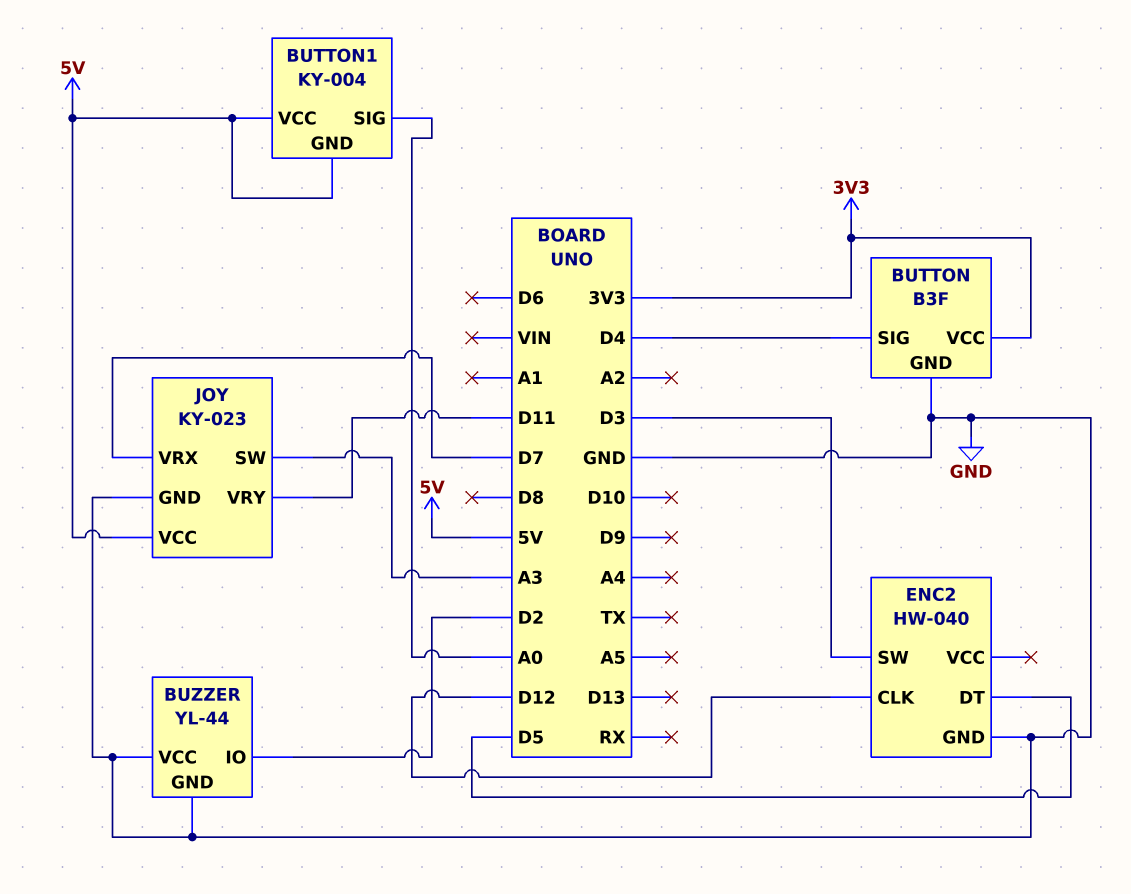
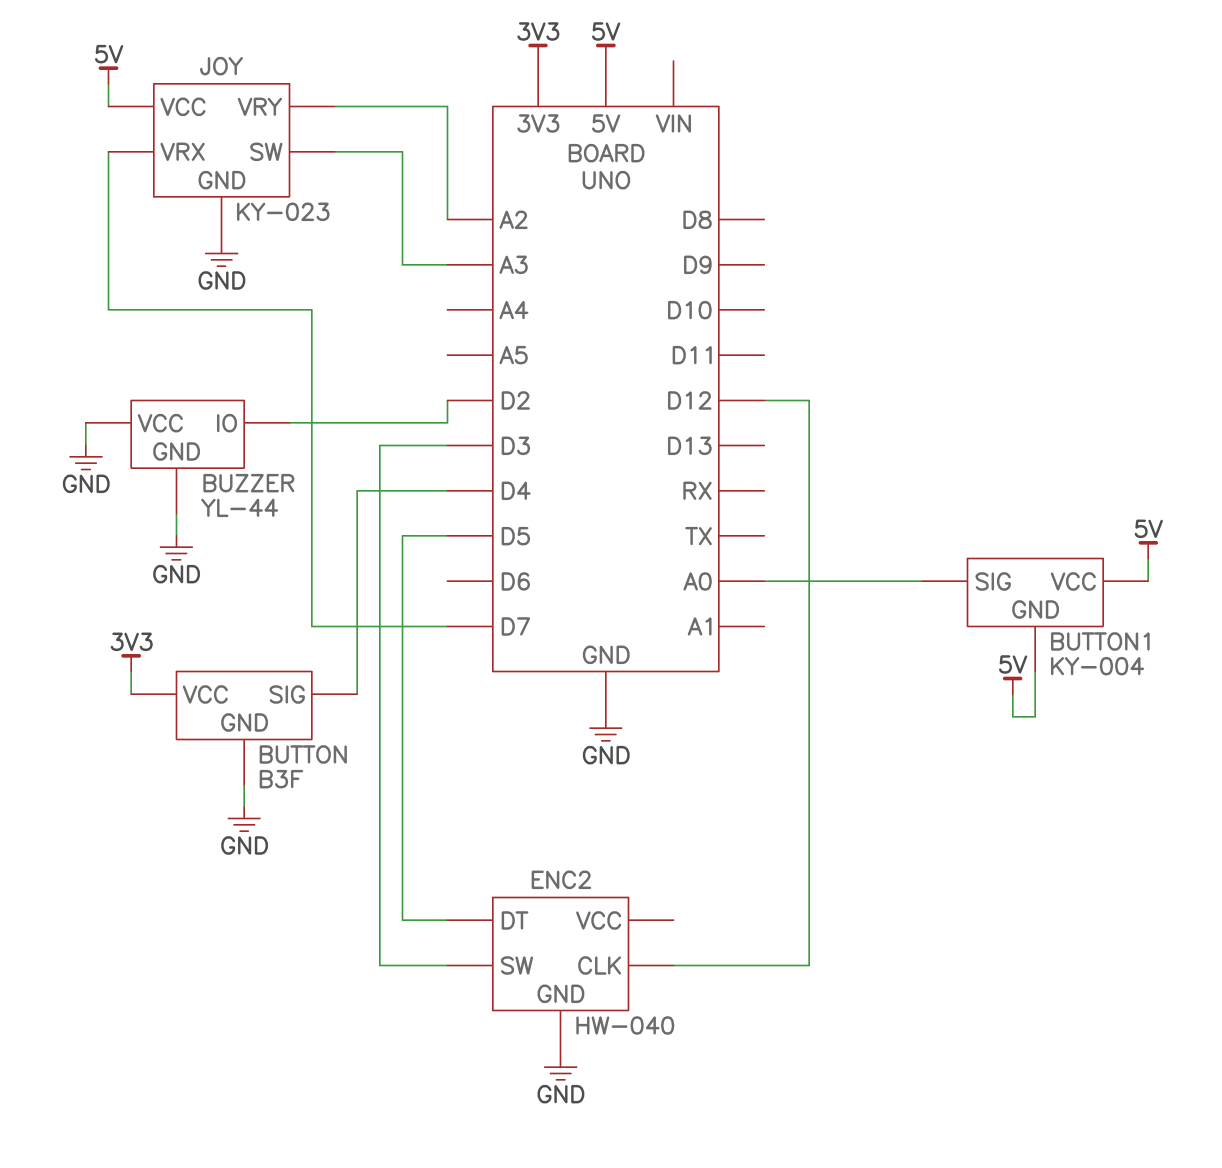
JOY pin VRY: D11 -> A2

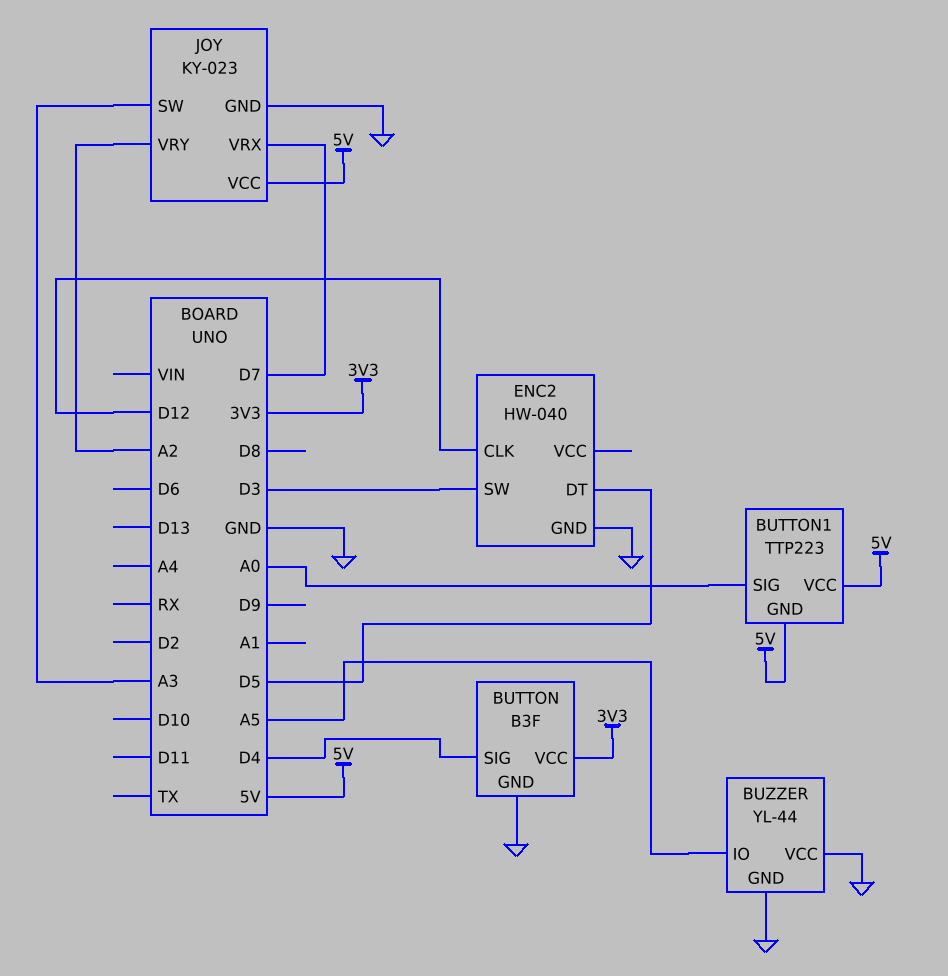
BUTTON1: KY-004 -> TTP223
BUZZER pin IO: D2 -> A5

